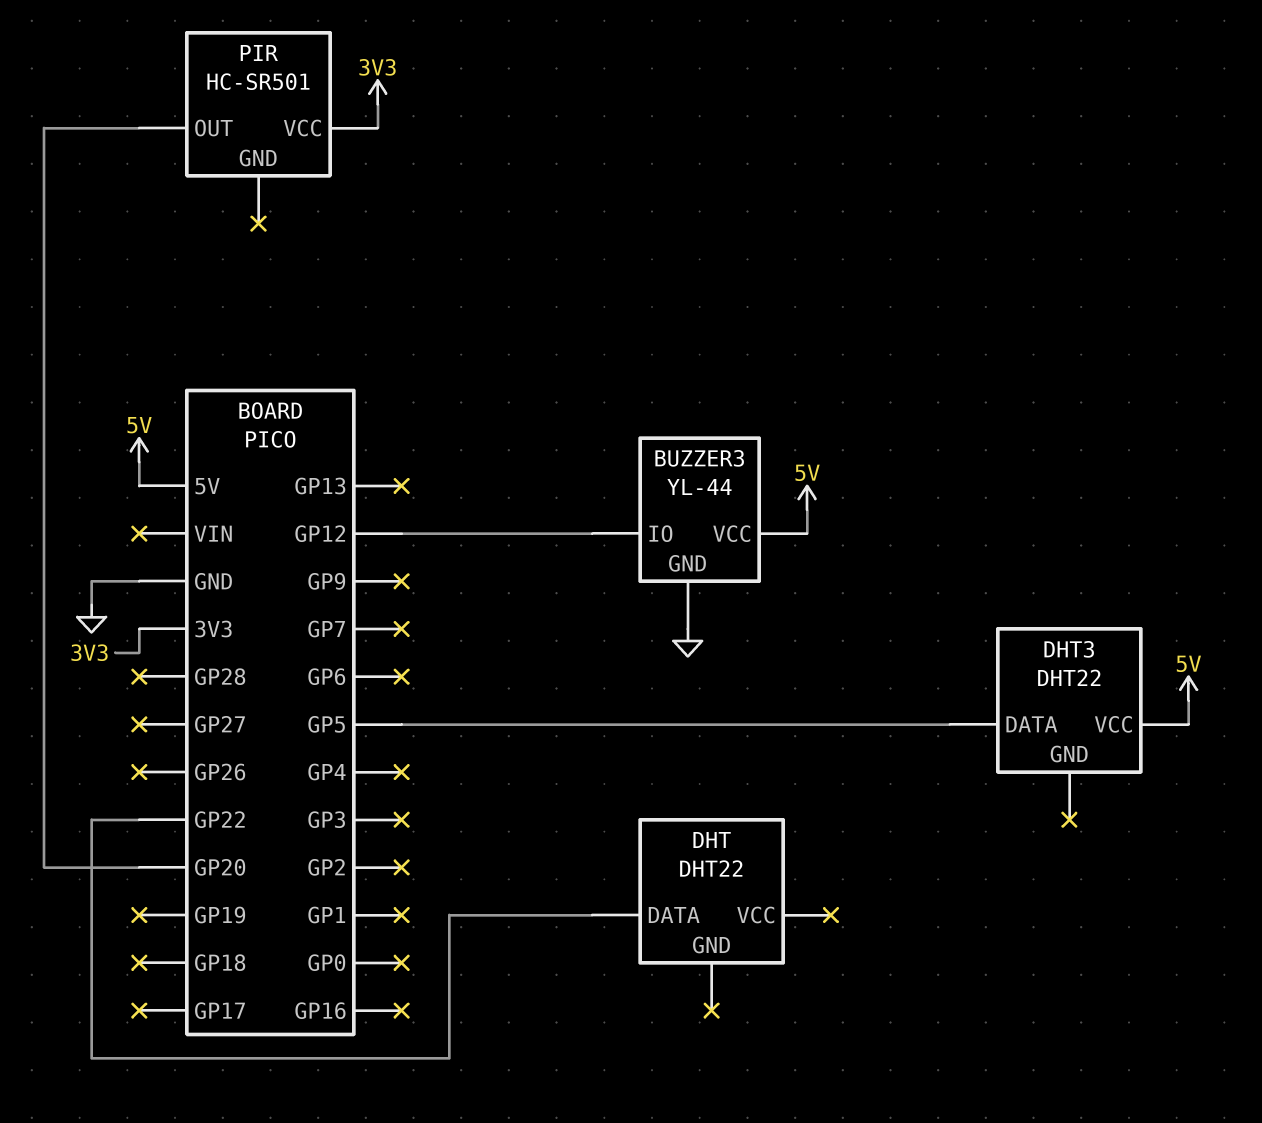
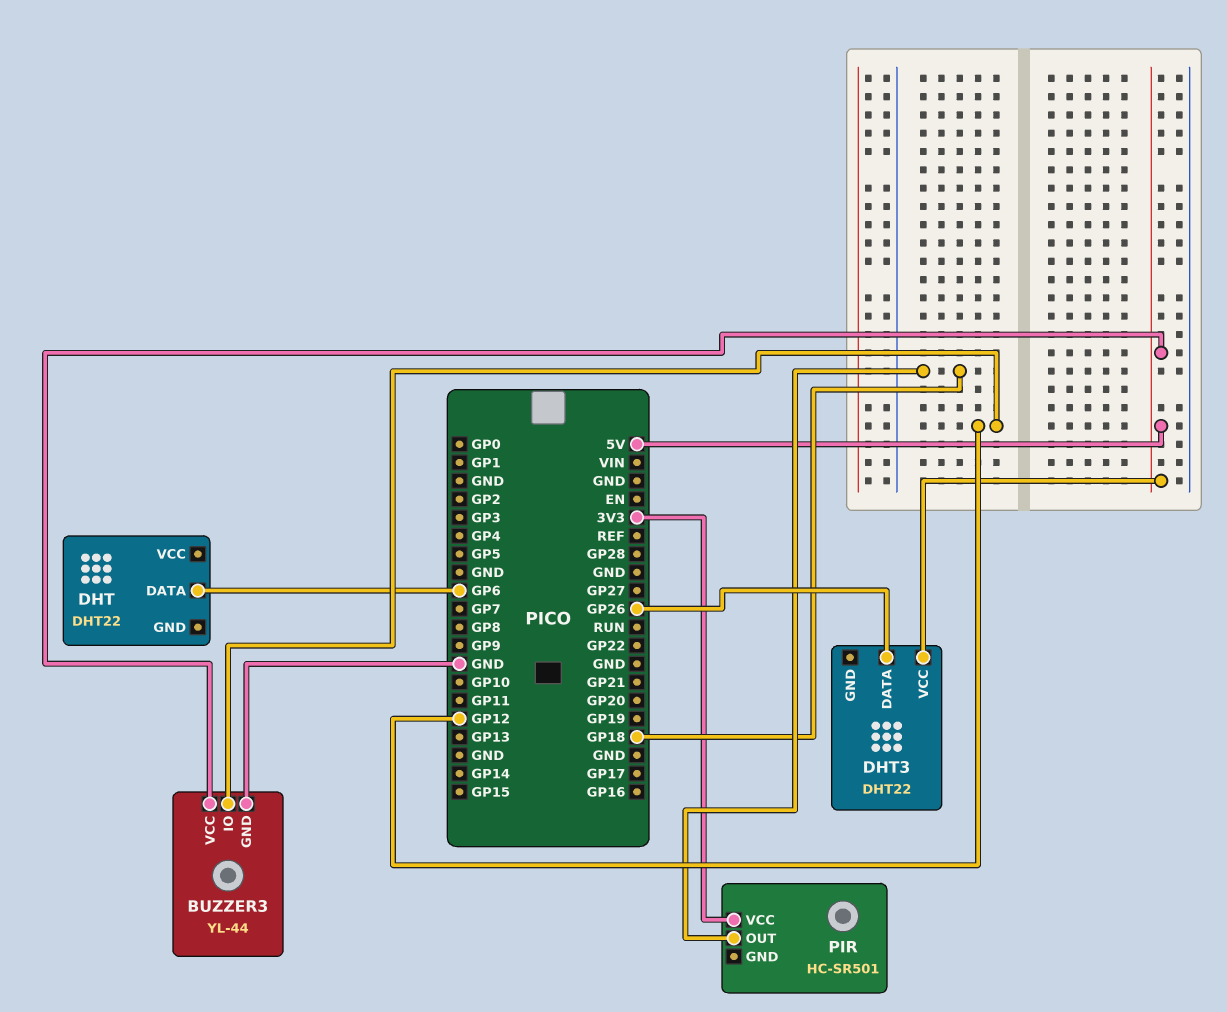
DHT pin DATA: GP22 -> GP6
DHT3 pin DATA: GP5 -> GP26
PIR pin OUT: GP20 -> GP18

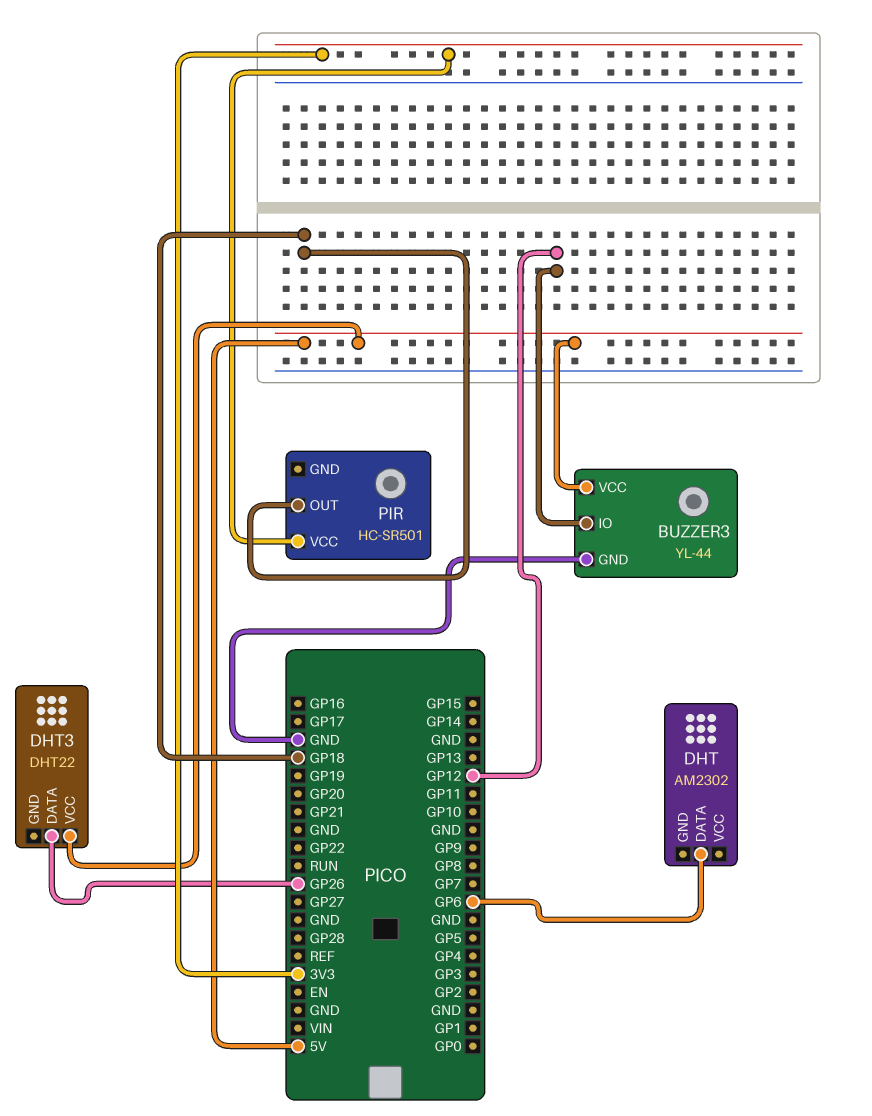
DHT: DHT22 -> AM2302

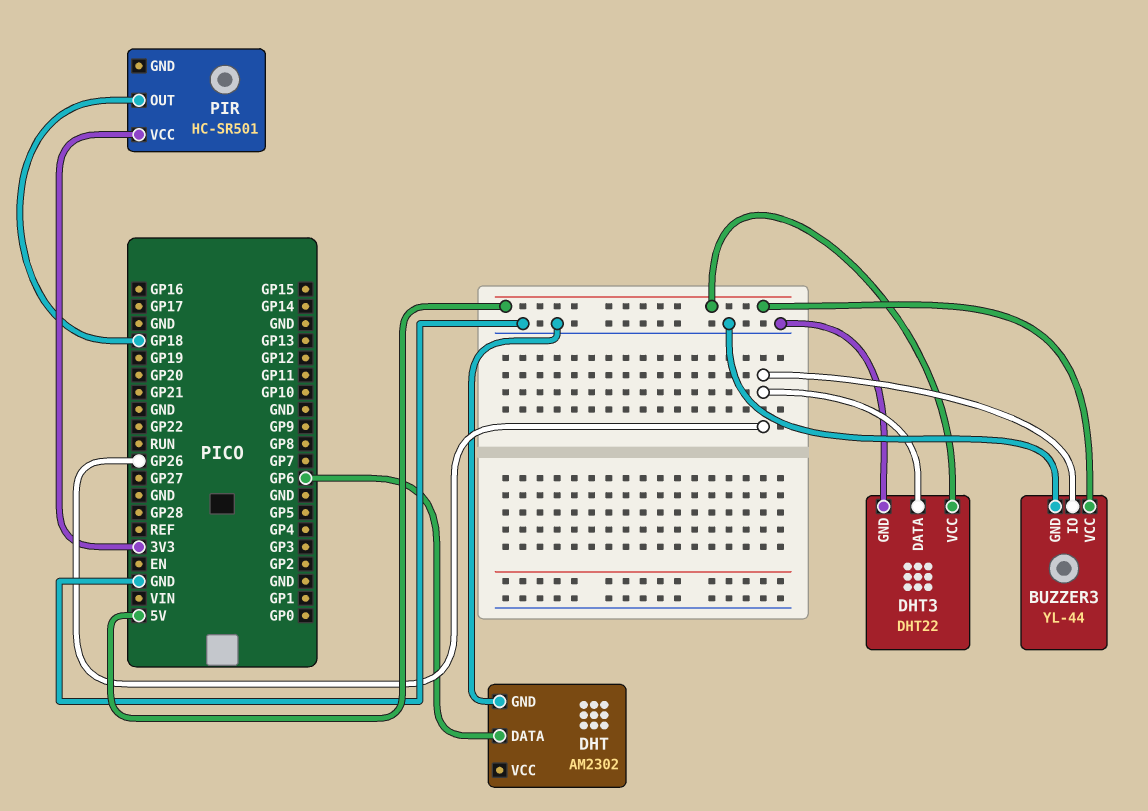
BUZZER3 pin IO: GP12 -> GP26
DHT pin GND: none -> GND
DHT3 pin GND: none -> GND

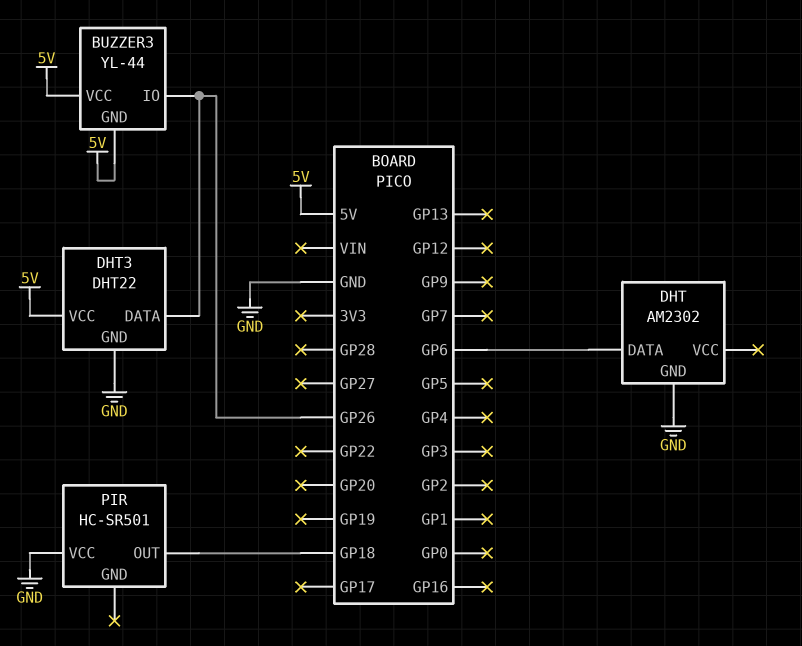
BUZZER3 pin GND: GND -> 5V
PIR pin VCC: 3V3 -> GND

